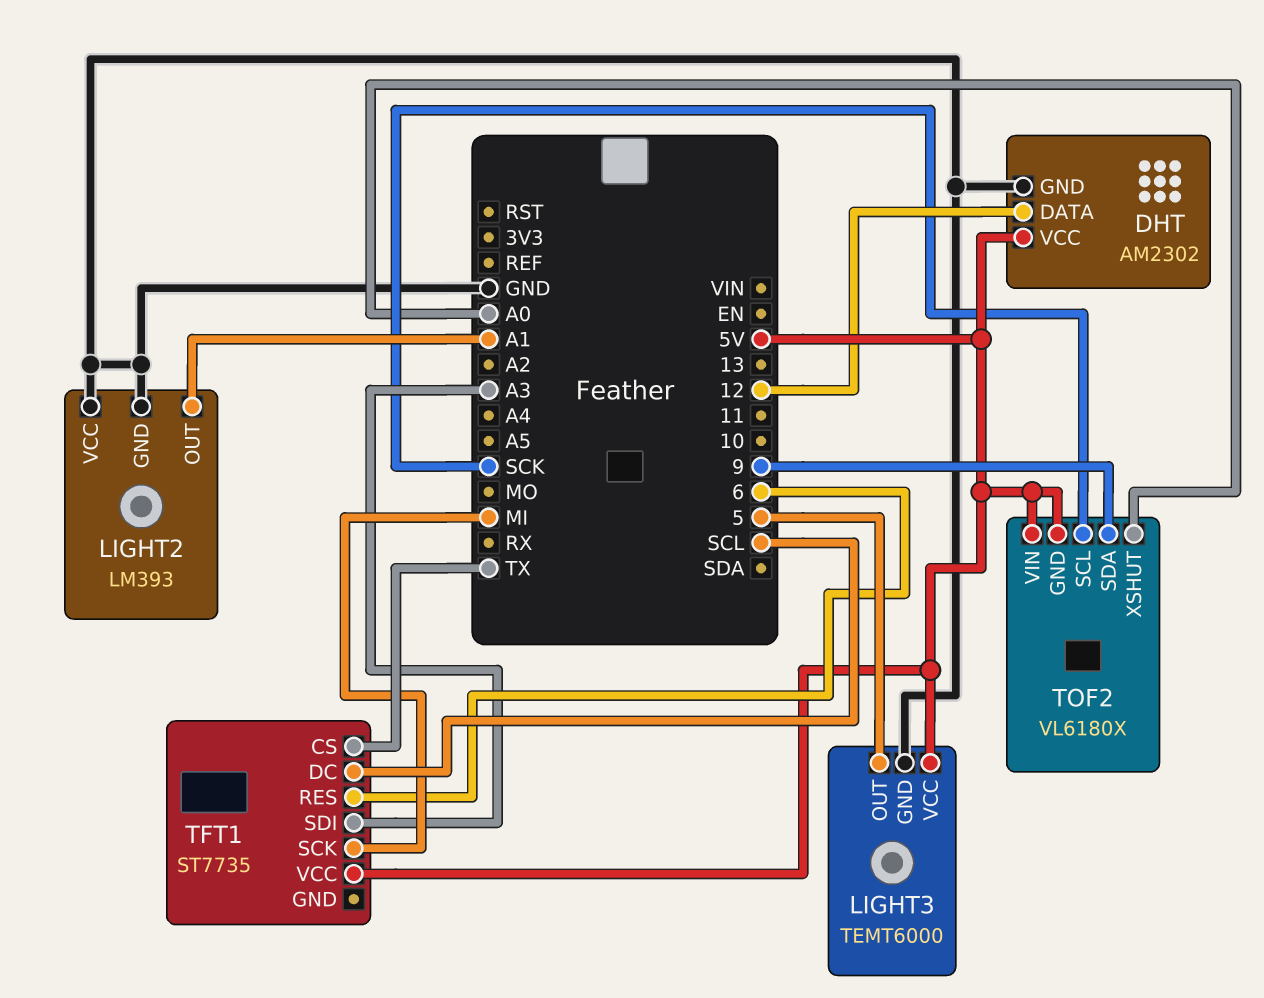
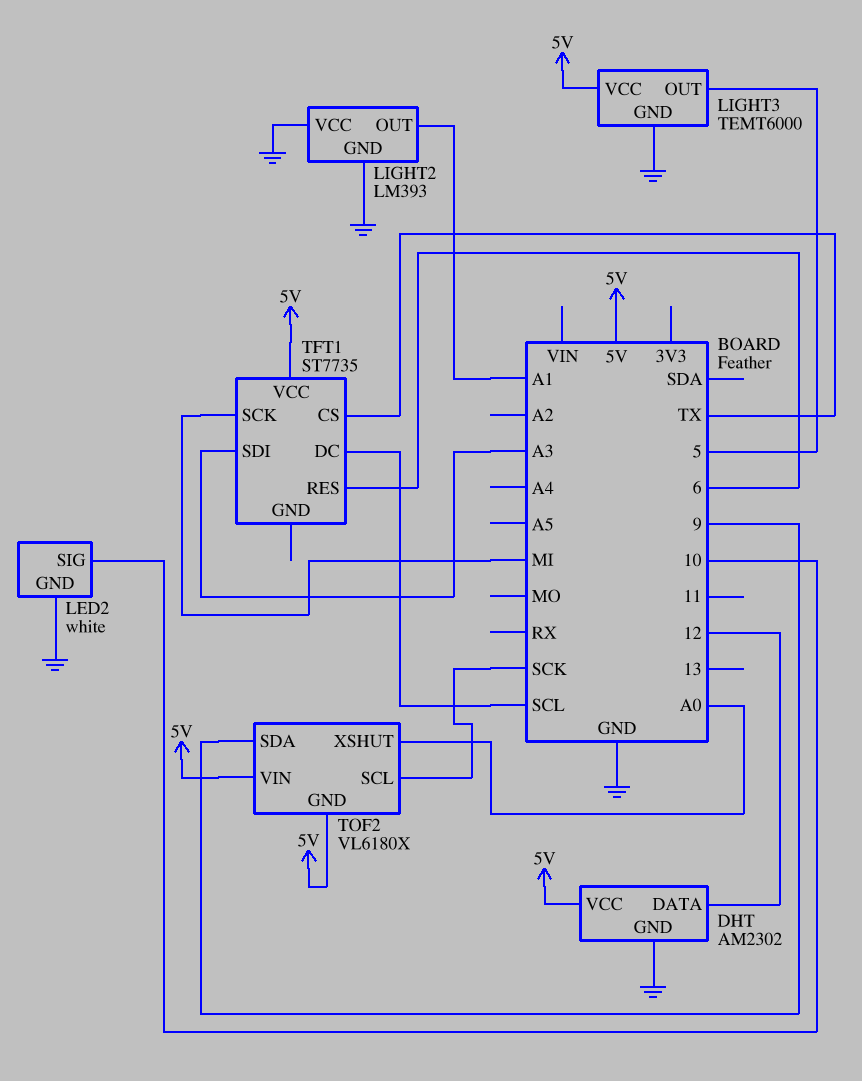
LED2: none -> white
LED2 pin GND: none -> GND
LED2 pin SIG: none -> 10

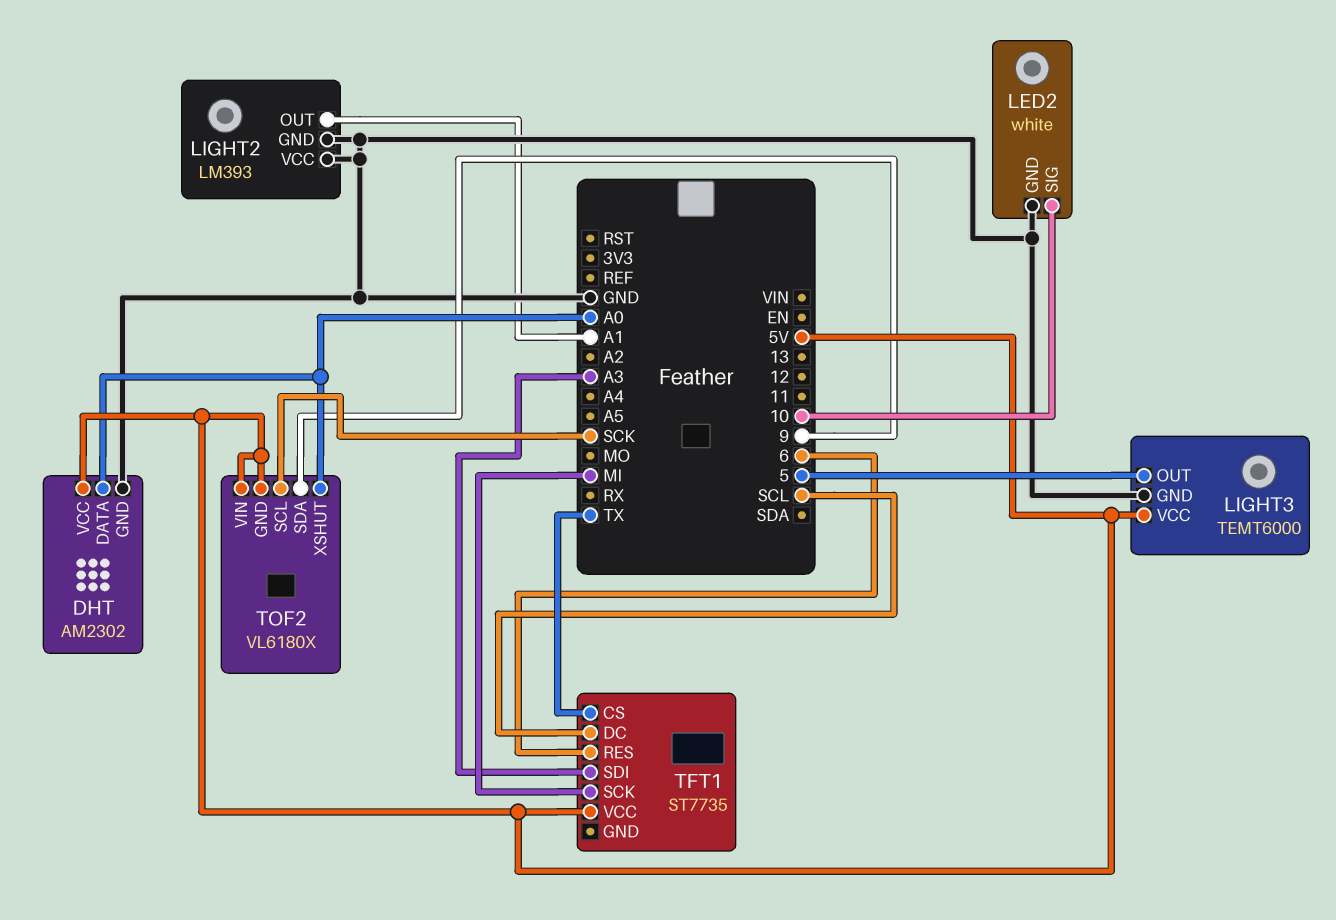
DHT pin DATA: 12 -> A0

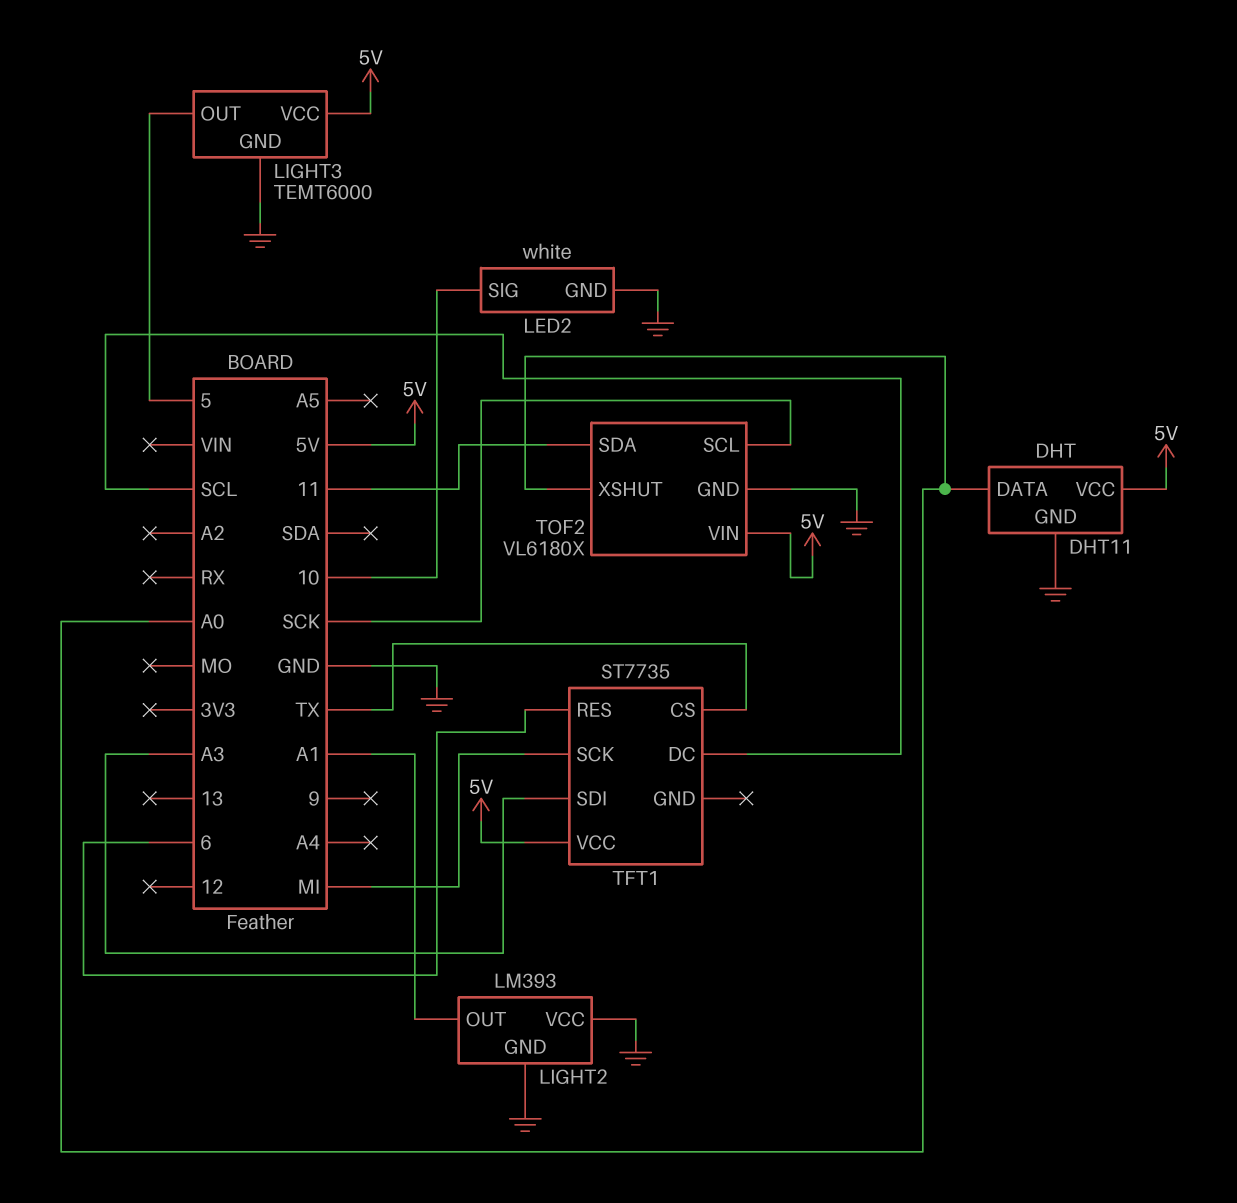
DHT: AM2302 -> DHT11
TOF2 pin GND: 5V -> GND
TOF2 pin SDA: 9 -> 11

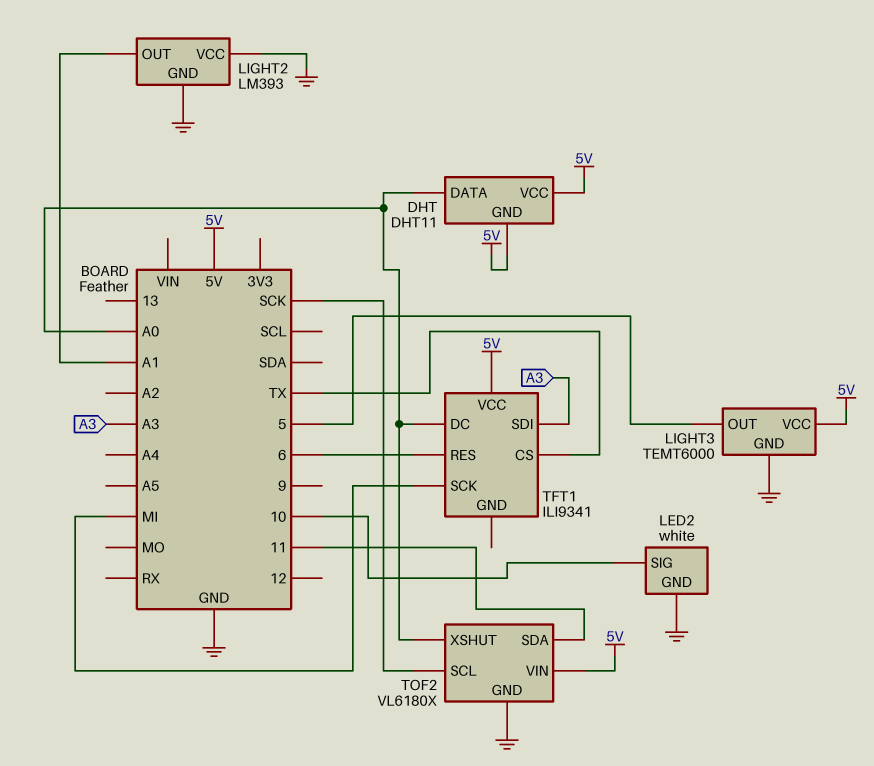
DHT pin GND: GND -> 5V
TFT1: ST7735 -> ILI9341
TFT1 pin DC: SCL -> A0

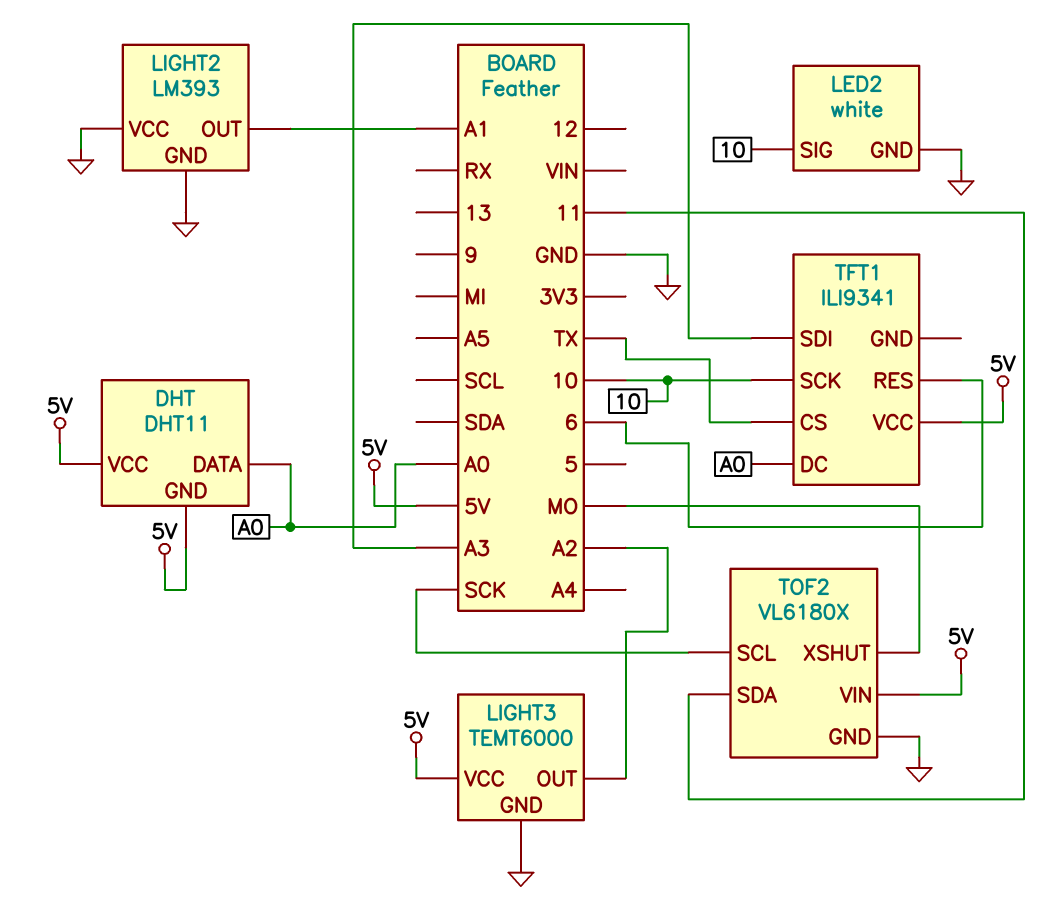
LIGHT3 pin OUT: 5 -> A2
TFT1 pin SCK: MI -> 10
TOF2 pin XSHUT: A0 -> MO

